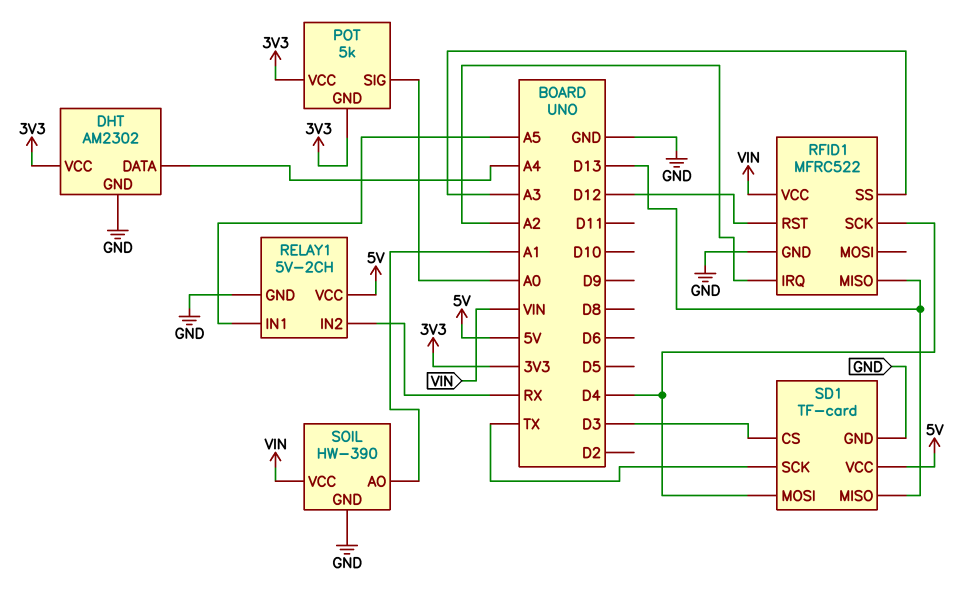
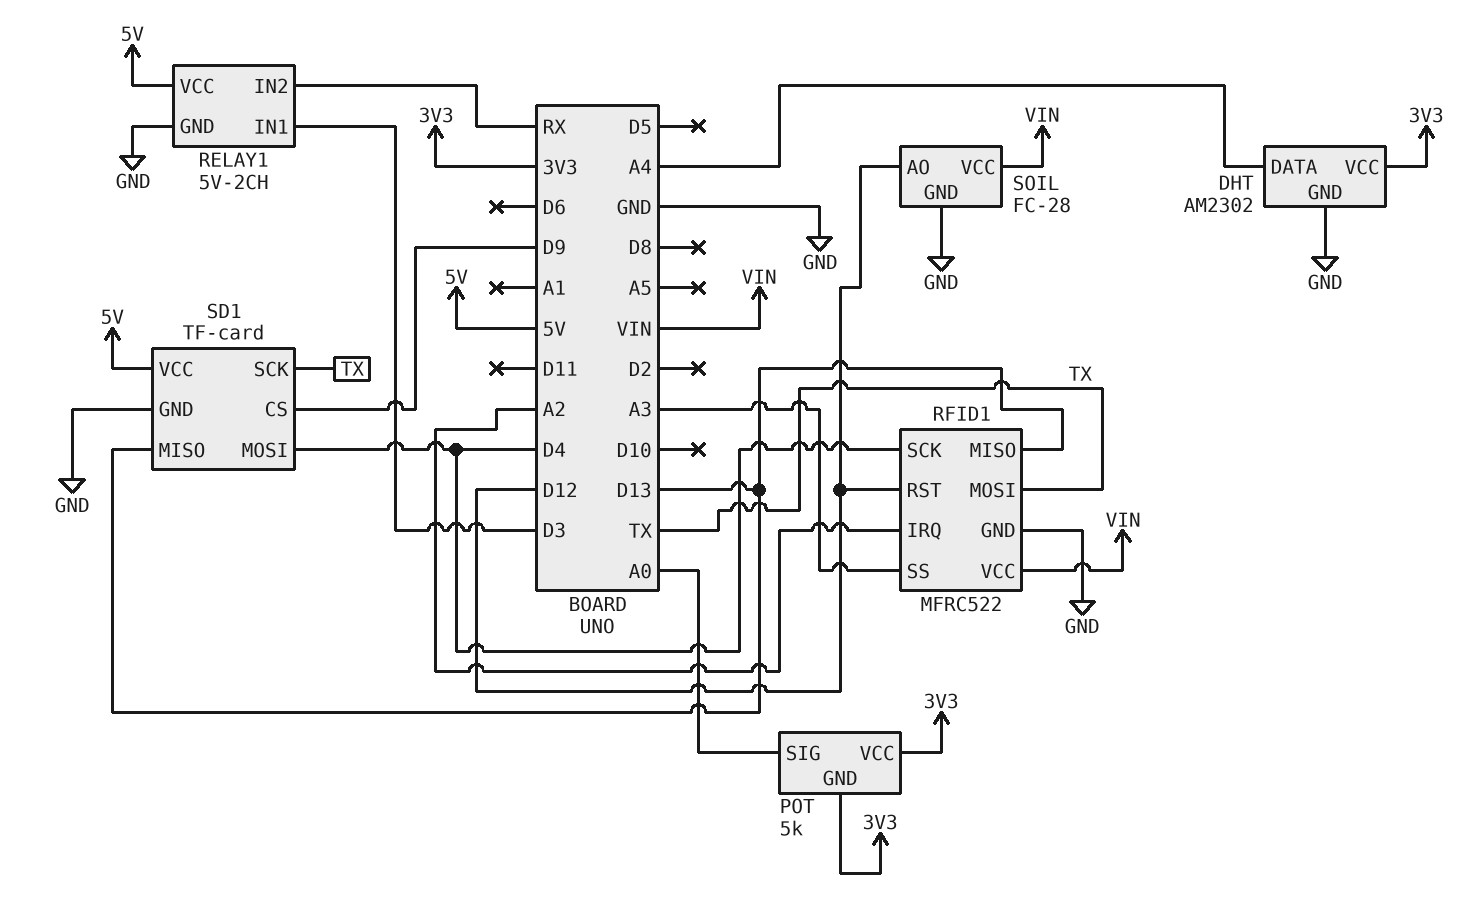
RELAY1 pin IN1: A5 -> D3
RFID1 pin MOSI: none -> TX
SD1 pin CS: D3 -> D9
SOIL: HW-390 -> FC-28
SOIL pin AO: A1 -> D12

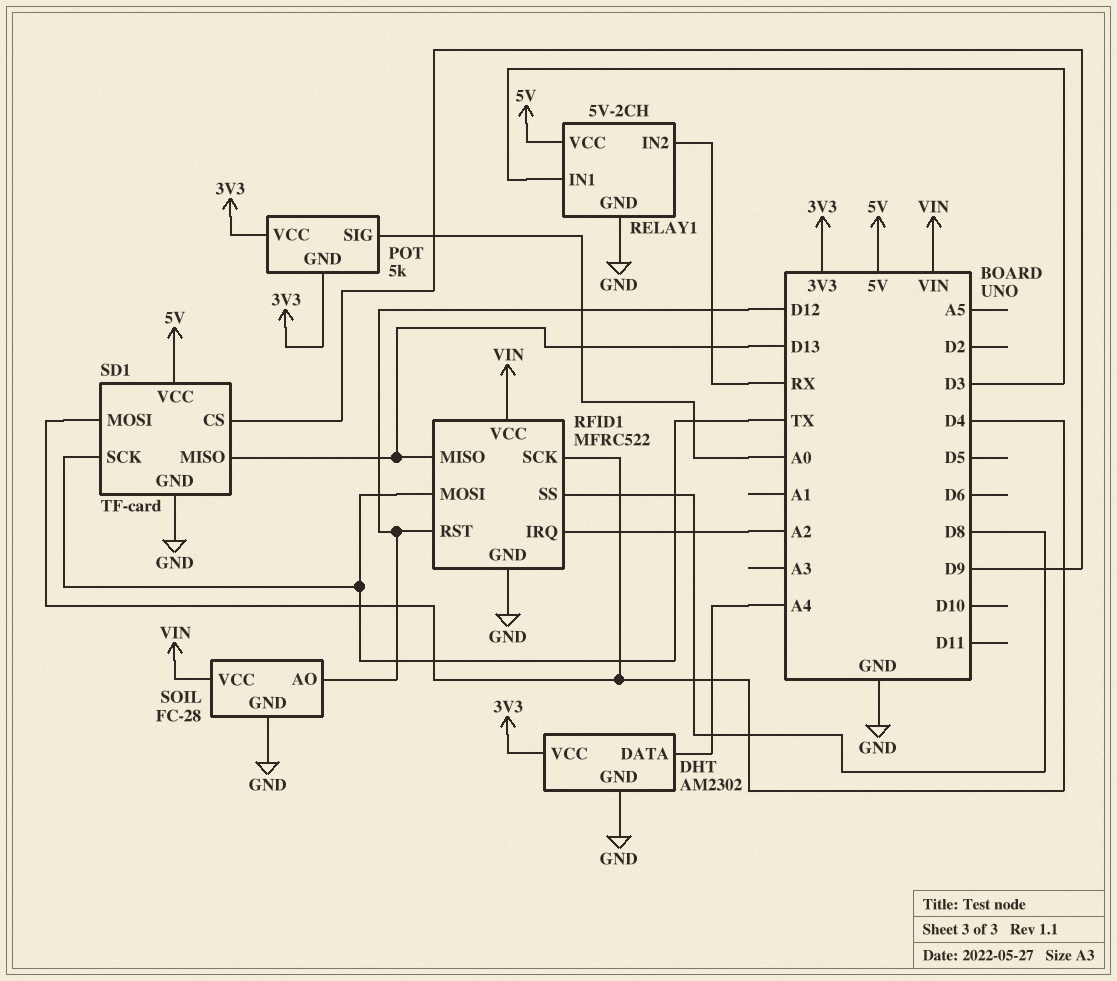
RFID1 pin SS: A3 -> D8

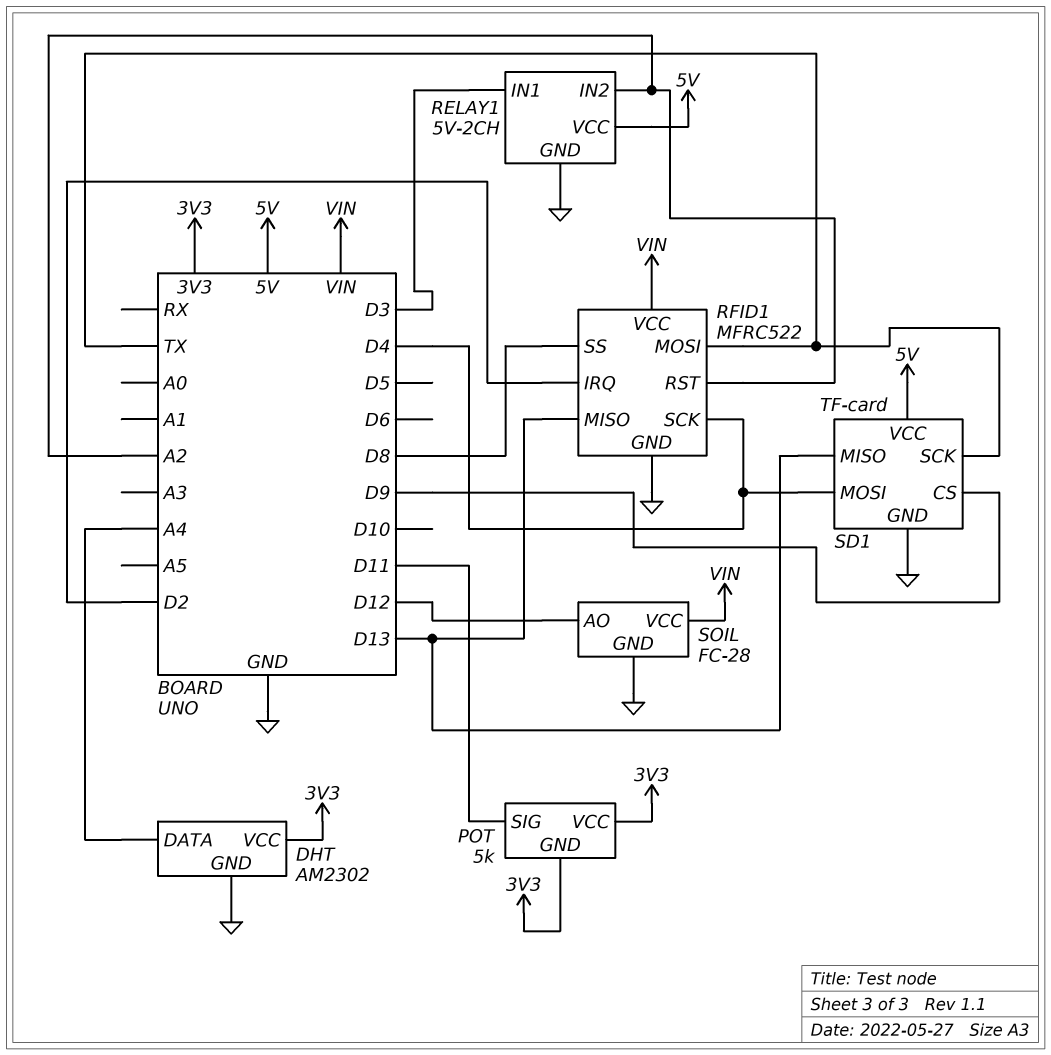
POT pin SIG: A0 -> D11
RELAY1 pin IN2: RX -> A2
RFID1 pin IRQ: A2 -> D2
RFID1 pin RST: D12 -> A2

